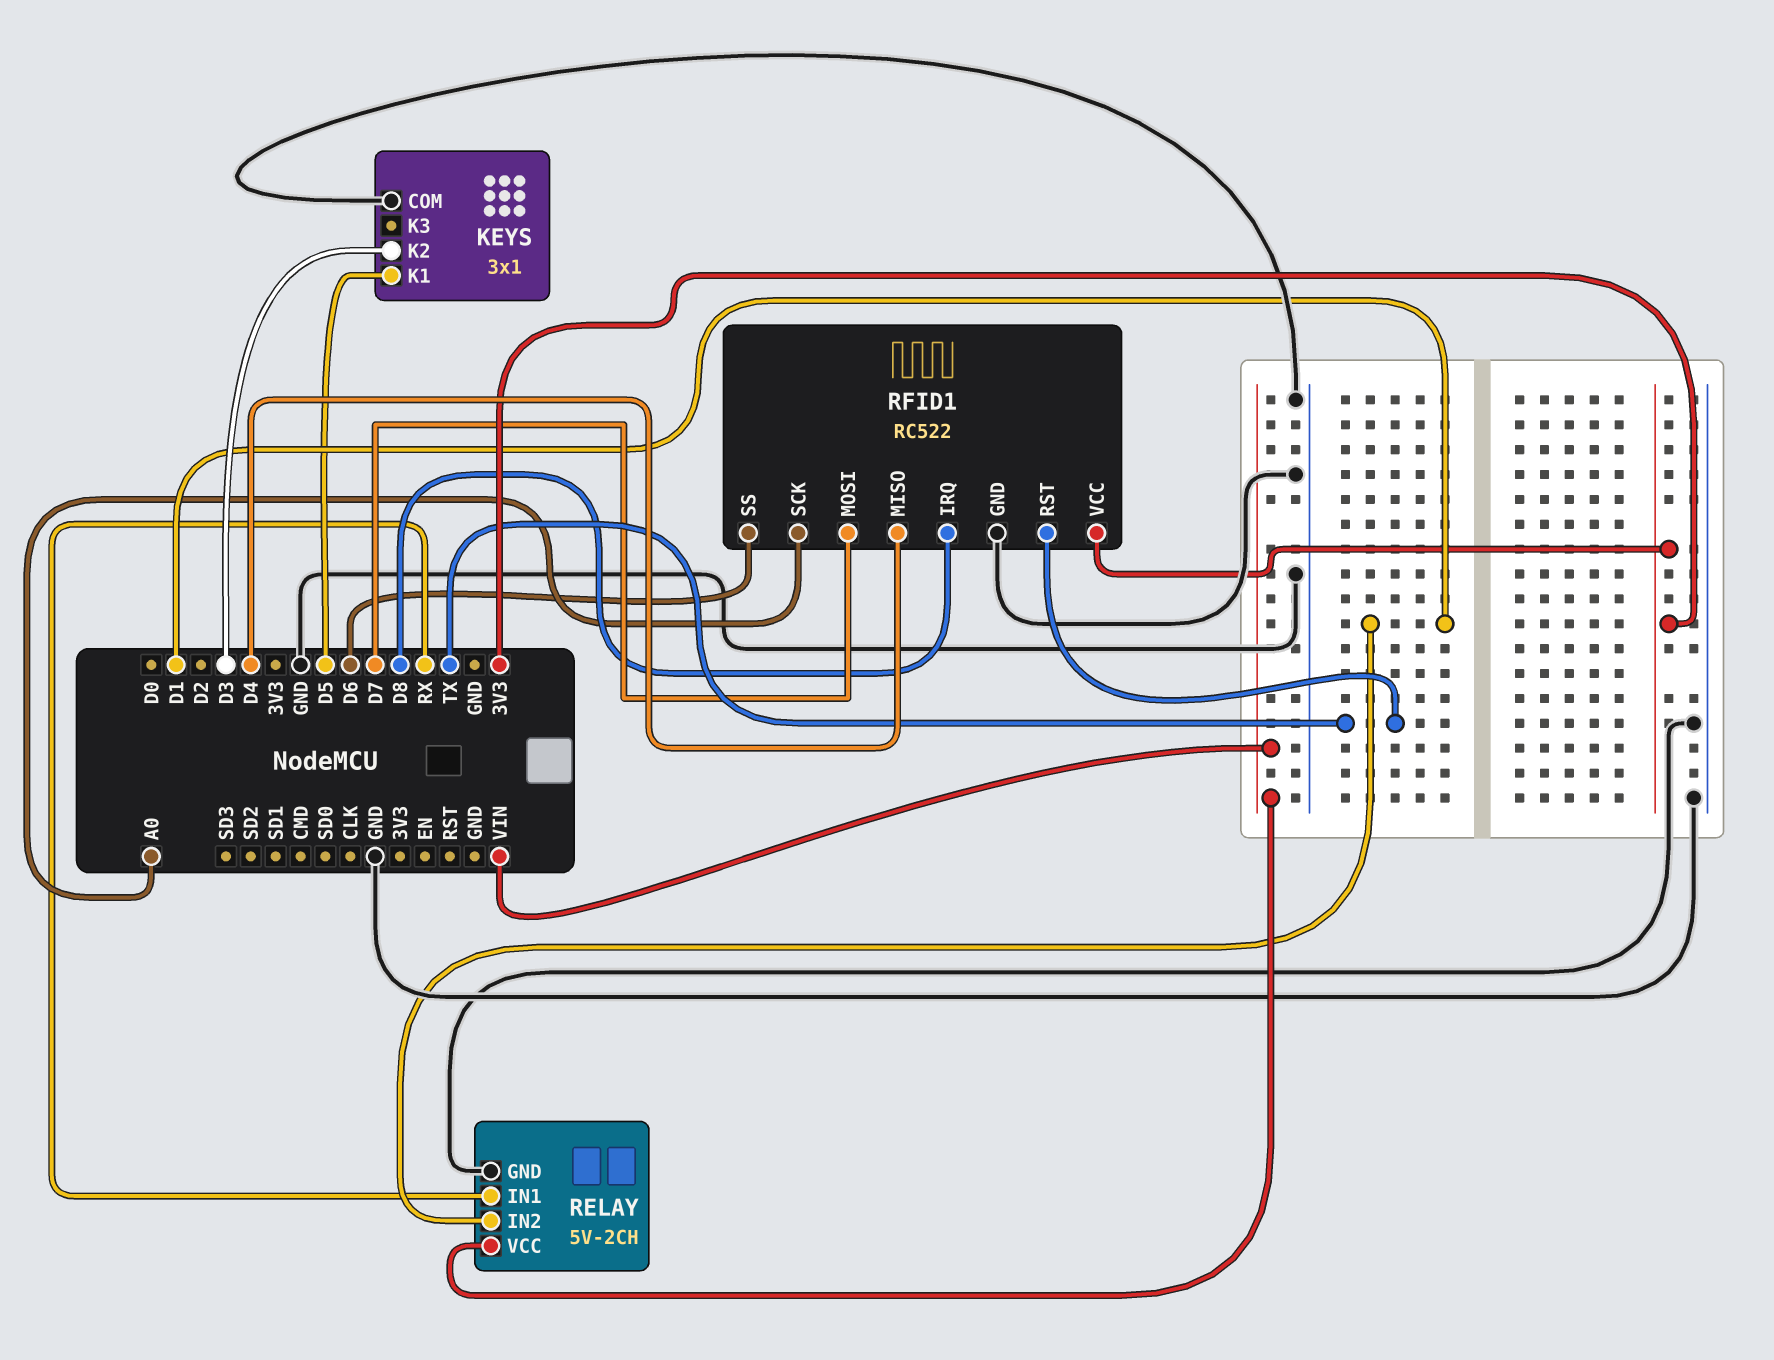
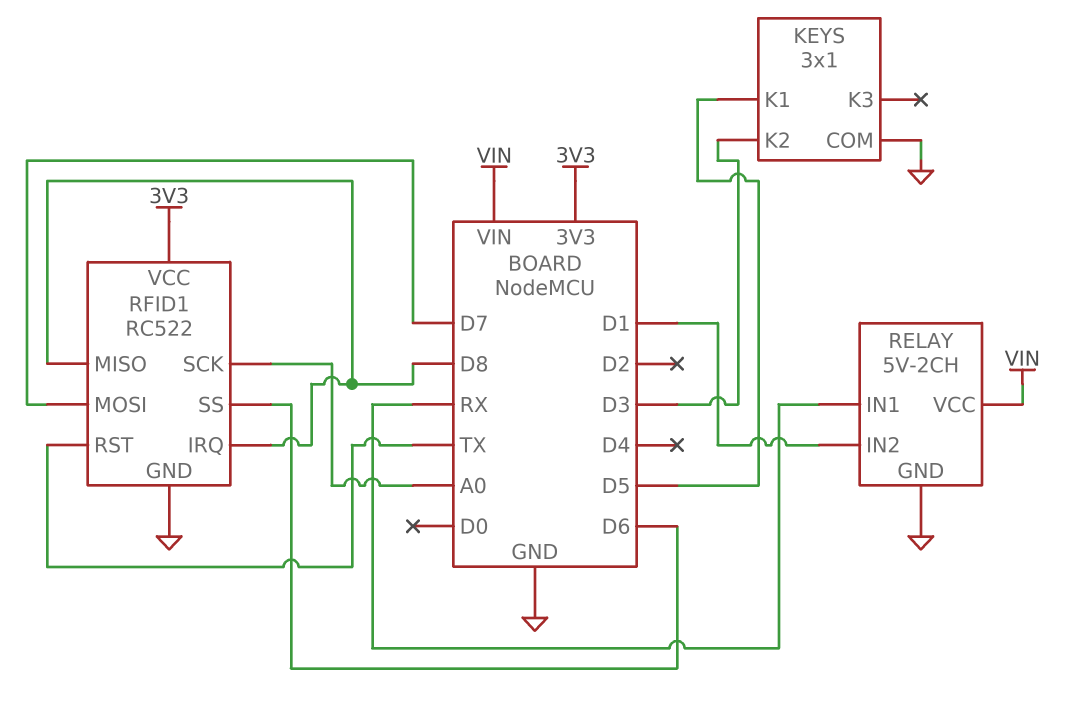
RFID1 pin MISO: D4 -> D8

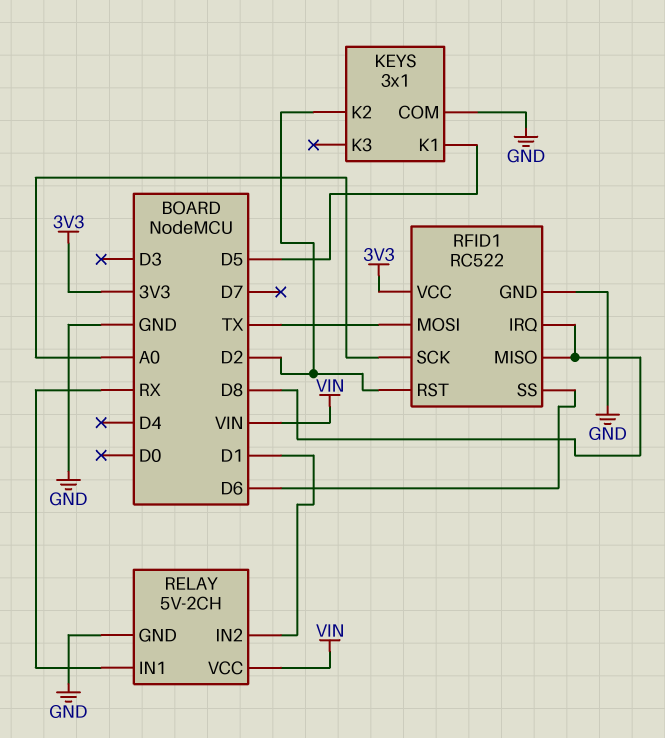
KEYS pin K2: D3 -> D2
RFID1 pin MOSI: D7 -> TX
RFID1 pin RST: TX -> D2

